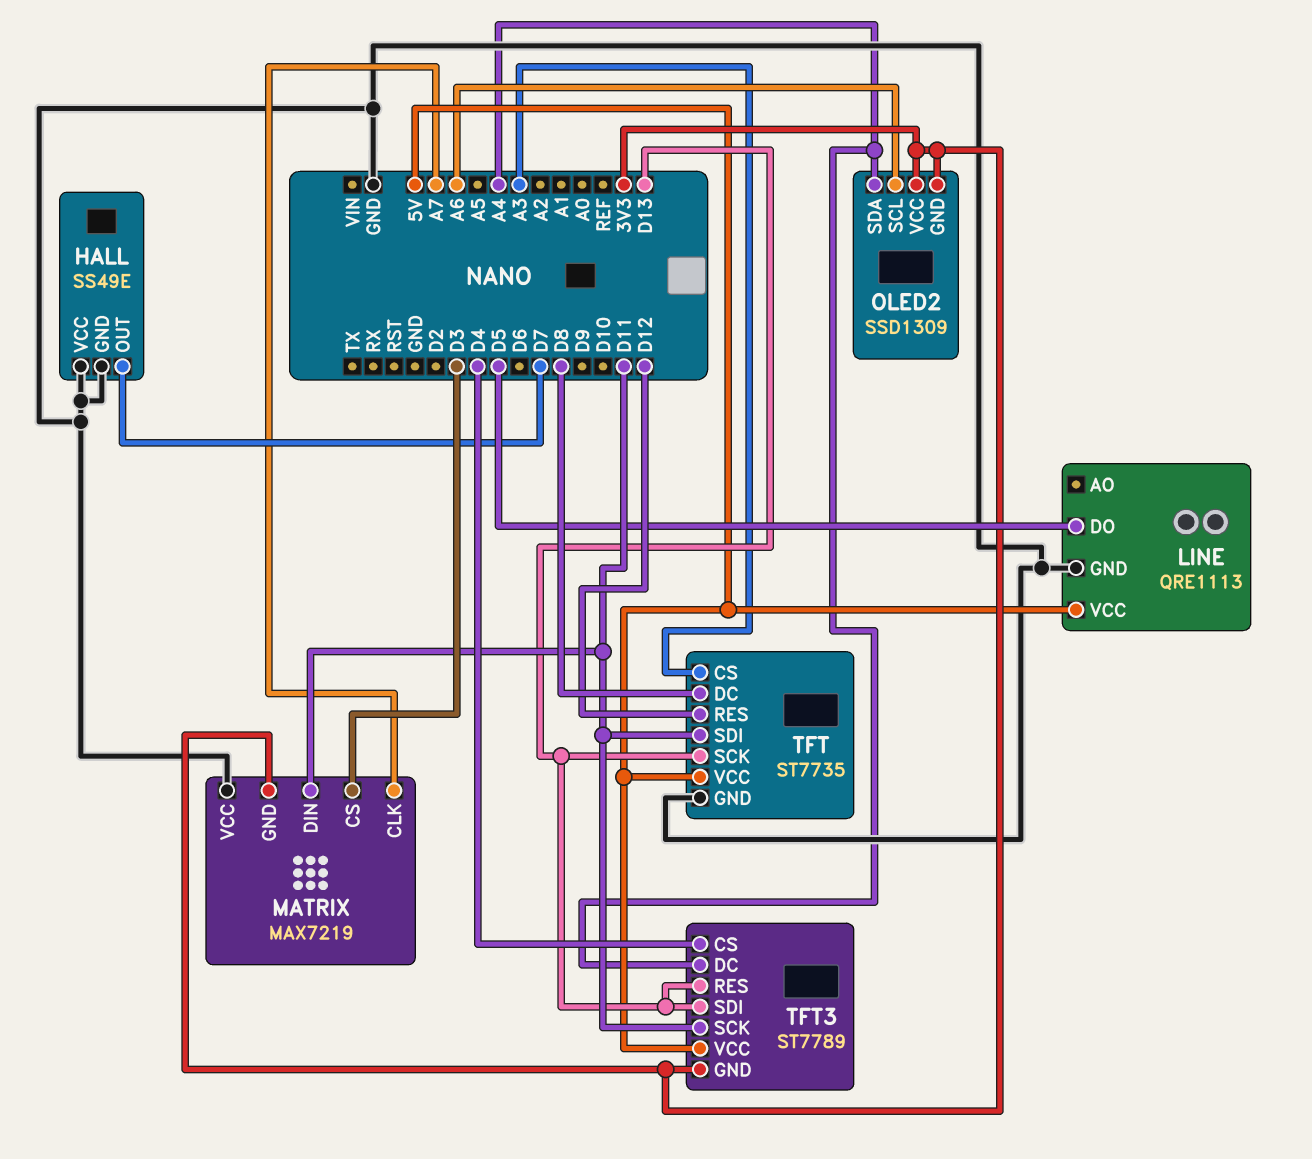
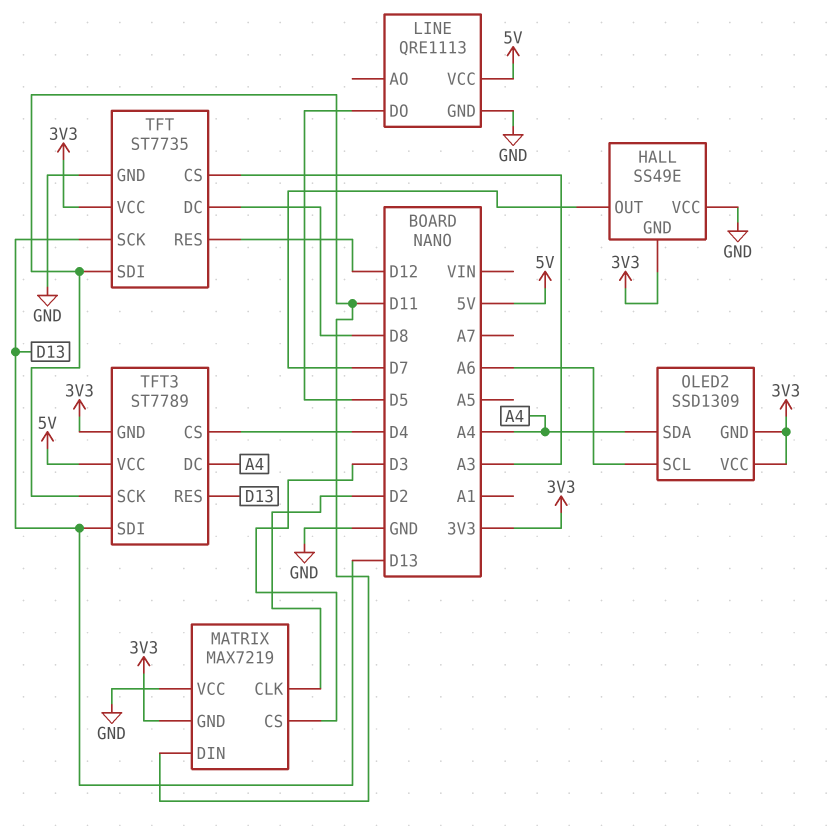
HALL pin GND: GND -> 3V3
MATRIX pin CLK: A7 -> D2
TFT pin VCC: 5V -> 3V3

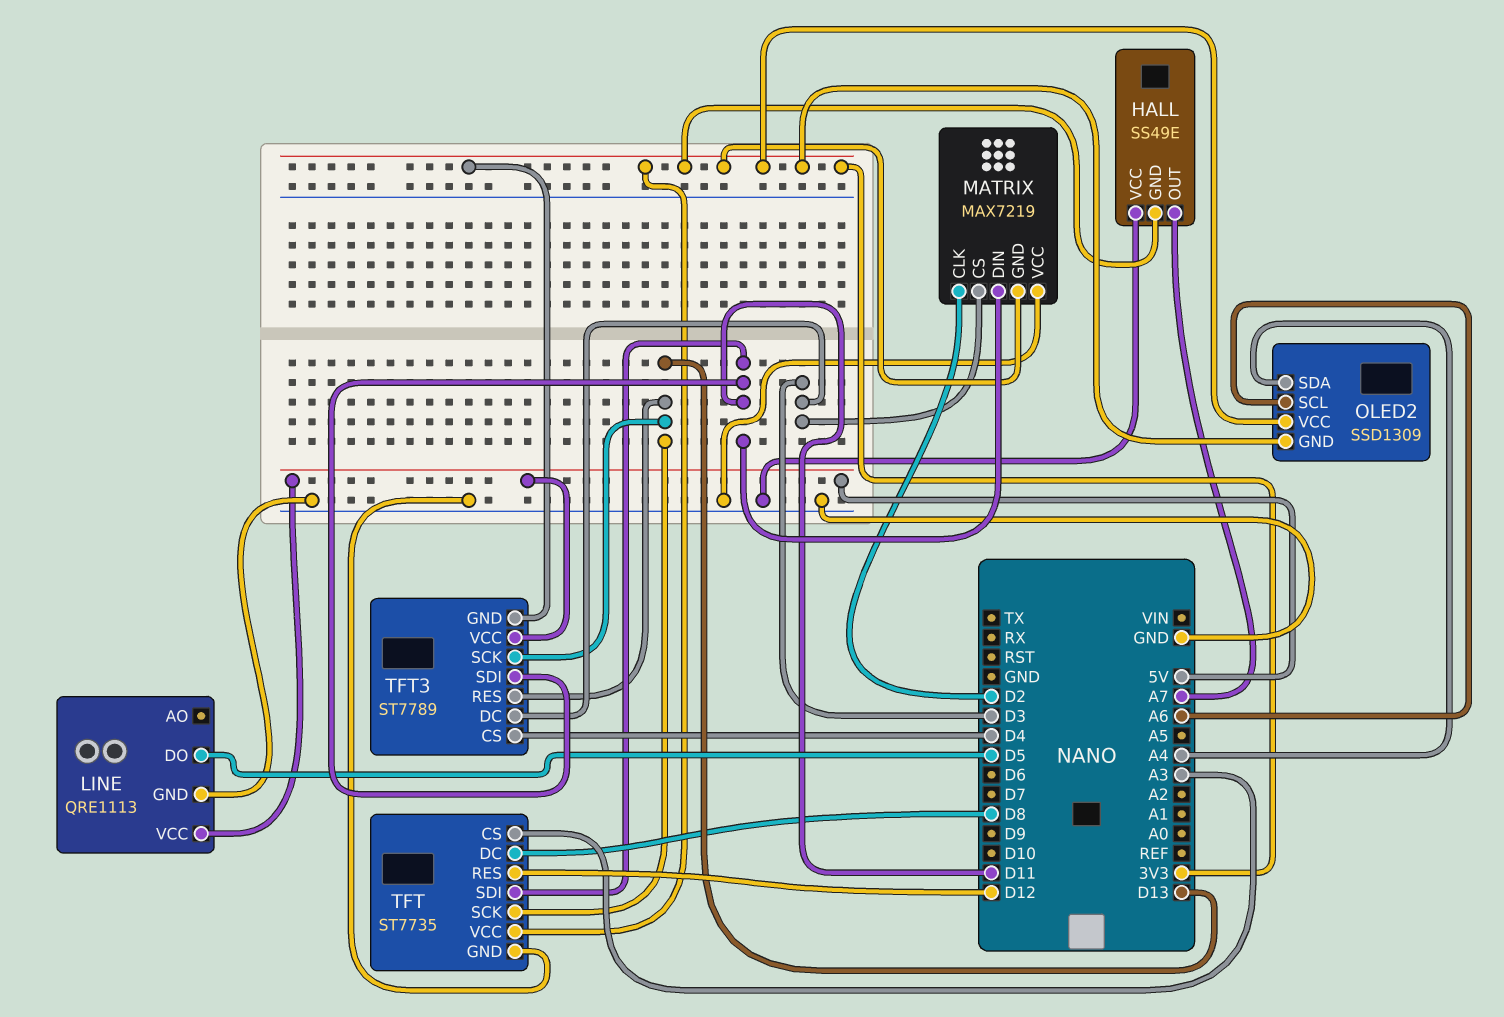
HALL pin OUT: D7 -> A7
TFT3 pin DC: A4 -> D3
TFT3 pin SCK: D11 -> D13
TFT3 pin SDI: D13 -> D11

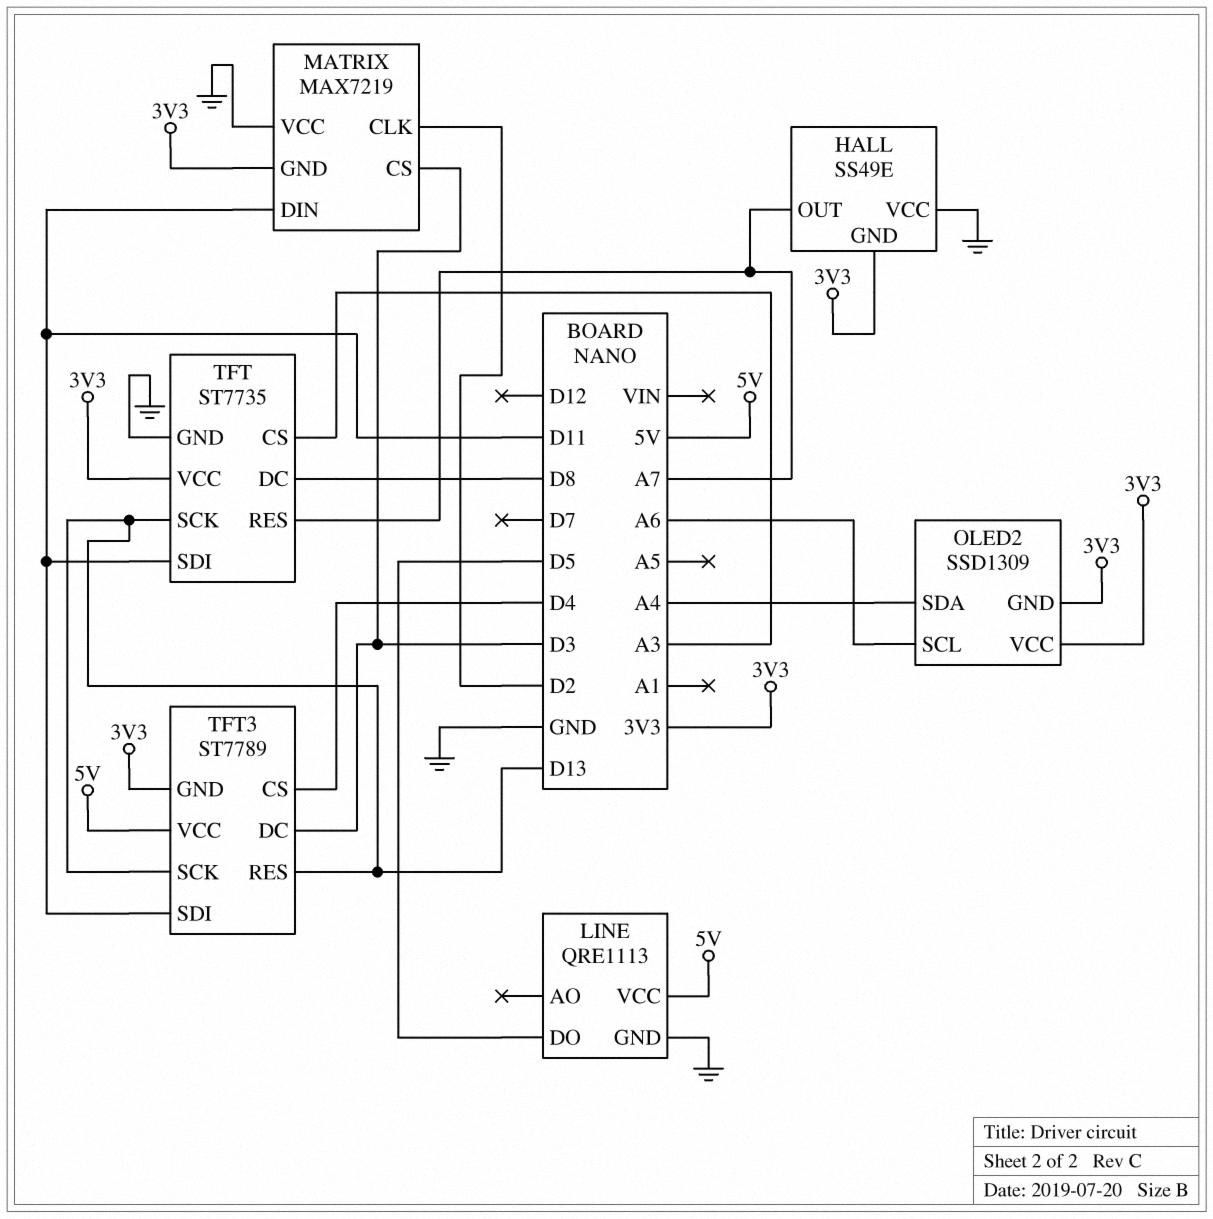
TFT pin RES: D12 -> A7

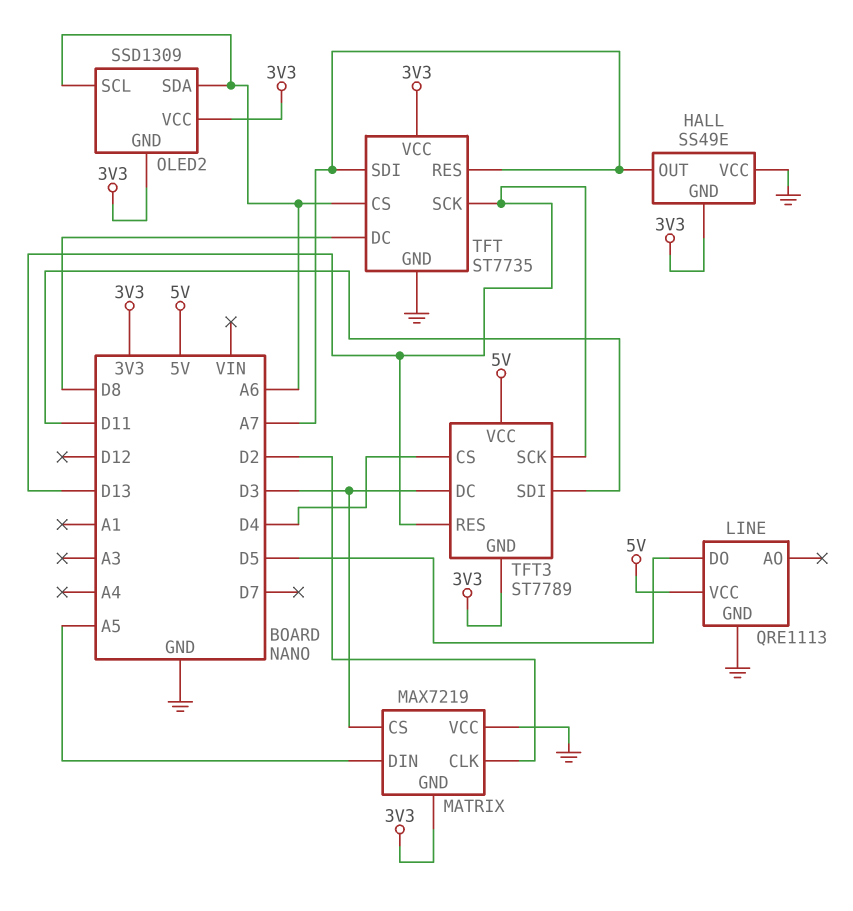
MATRIX pin DIN: D11 -> A5
OLED2 pin SDA: A4 -> A6
TFT pin CS: A3 -> A6
TFT pin SDI: D11 -> A7

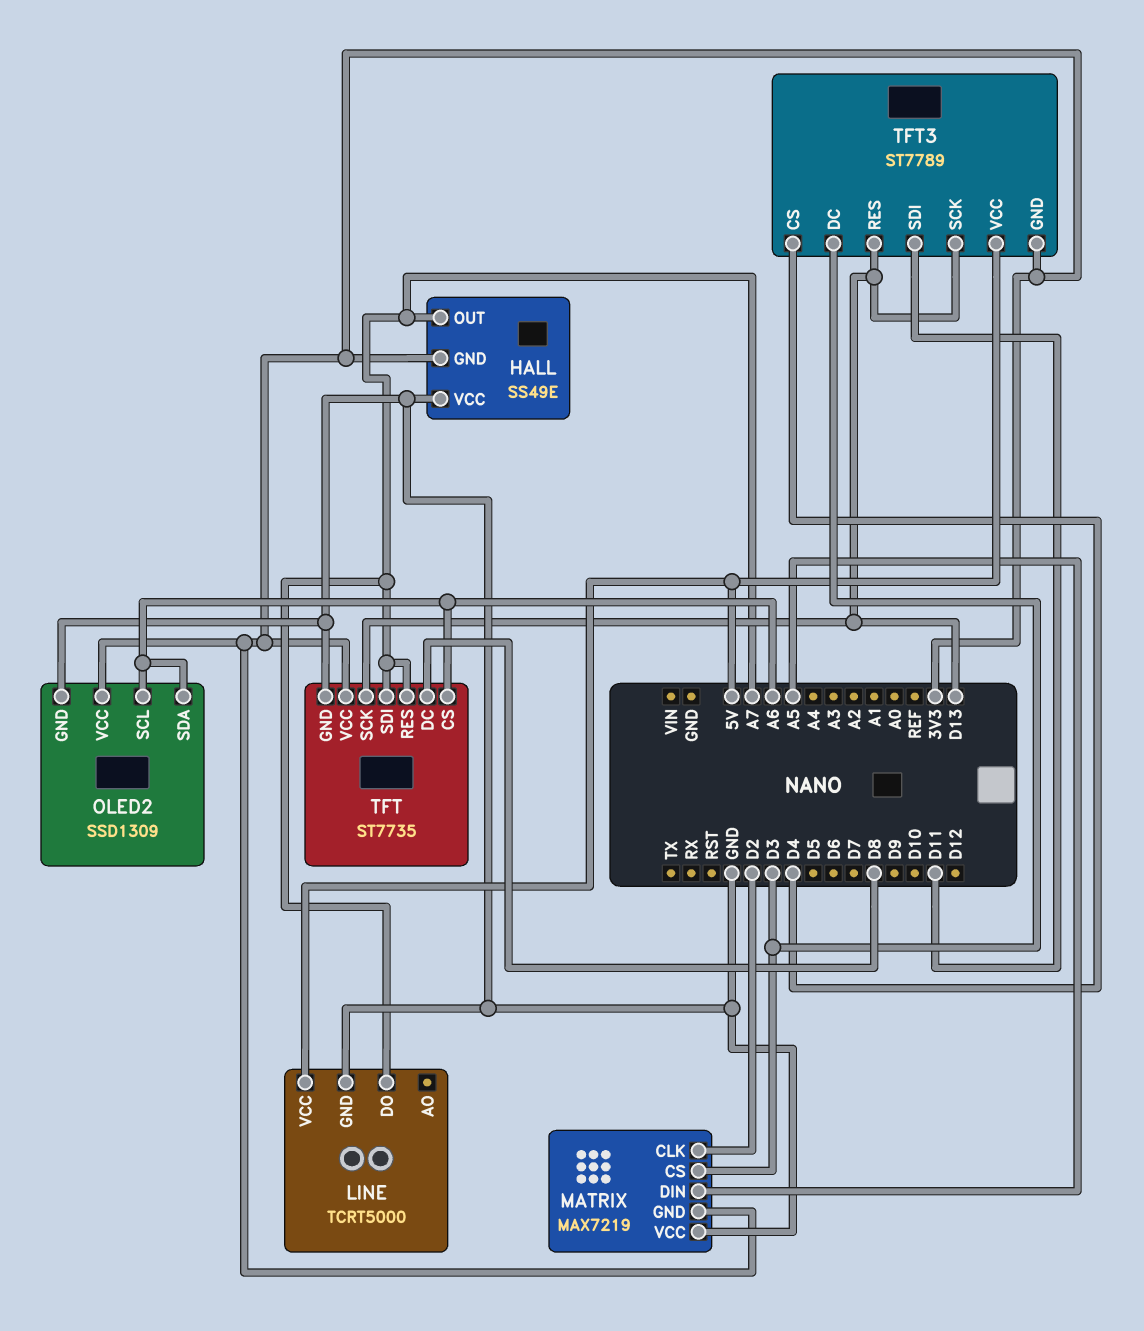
LINE: QRE1113 -> TCRT5000
LINE pin DO: D5 -> A7
OLED2 pin GND: 3V3 -> GND

